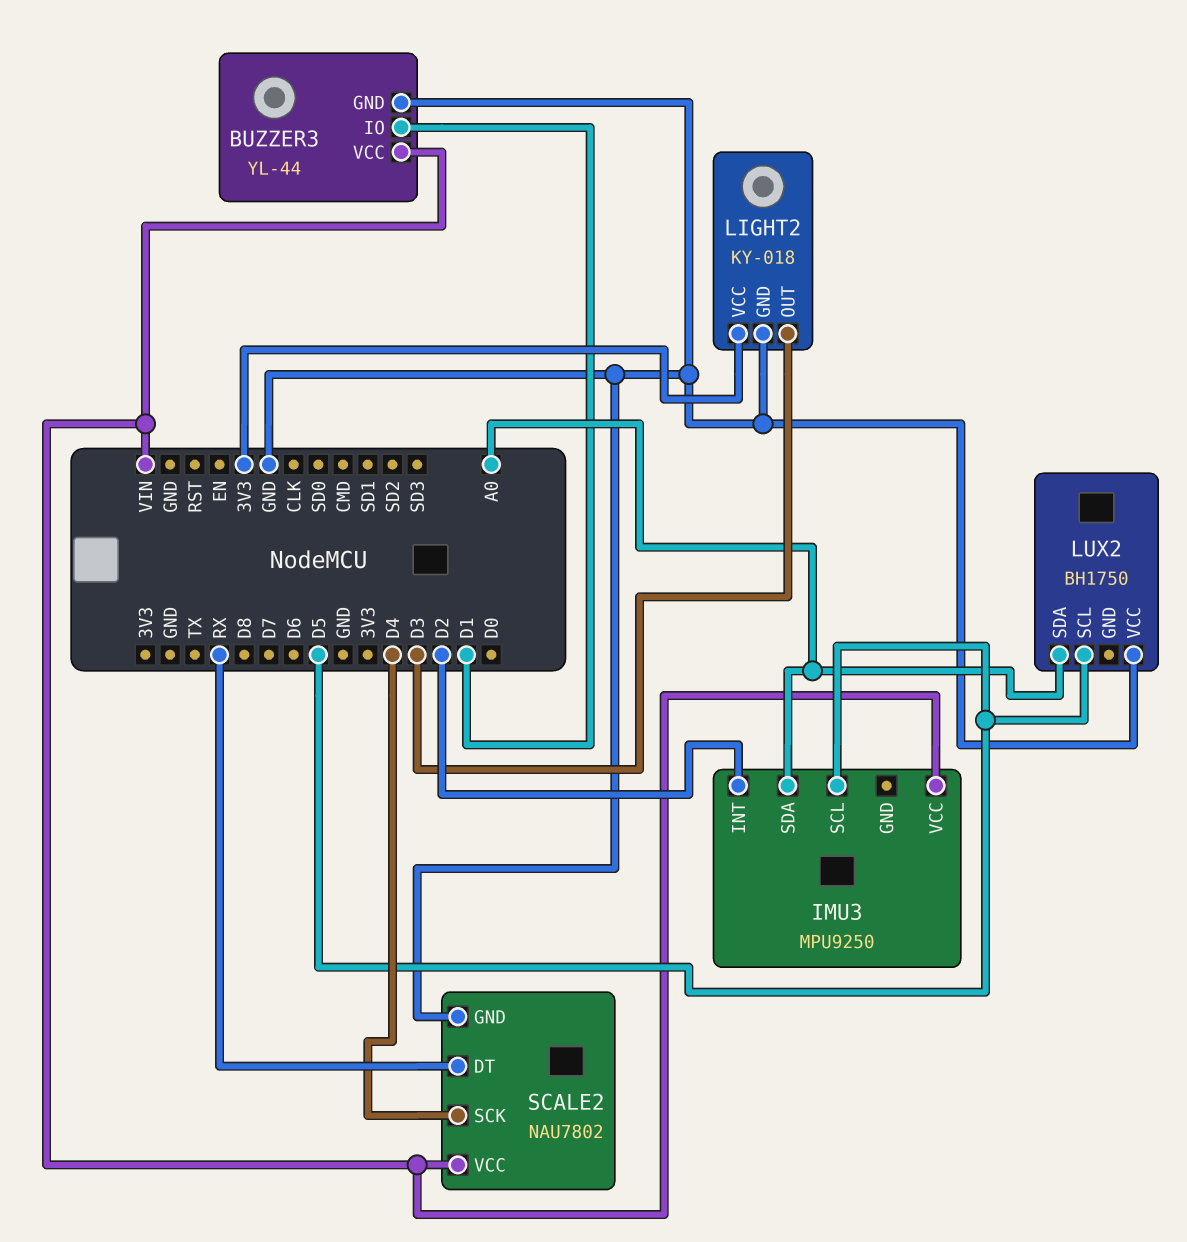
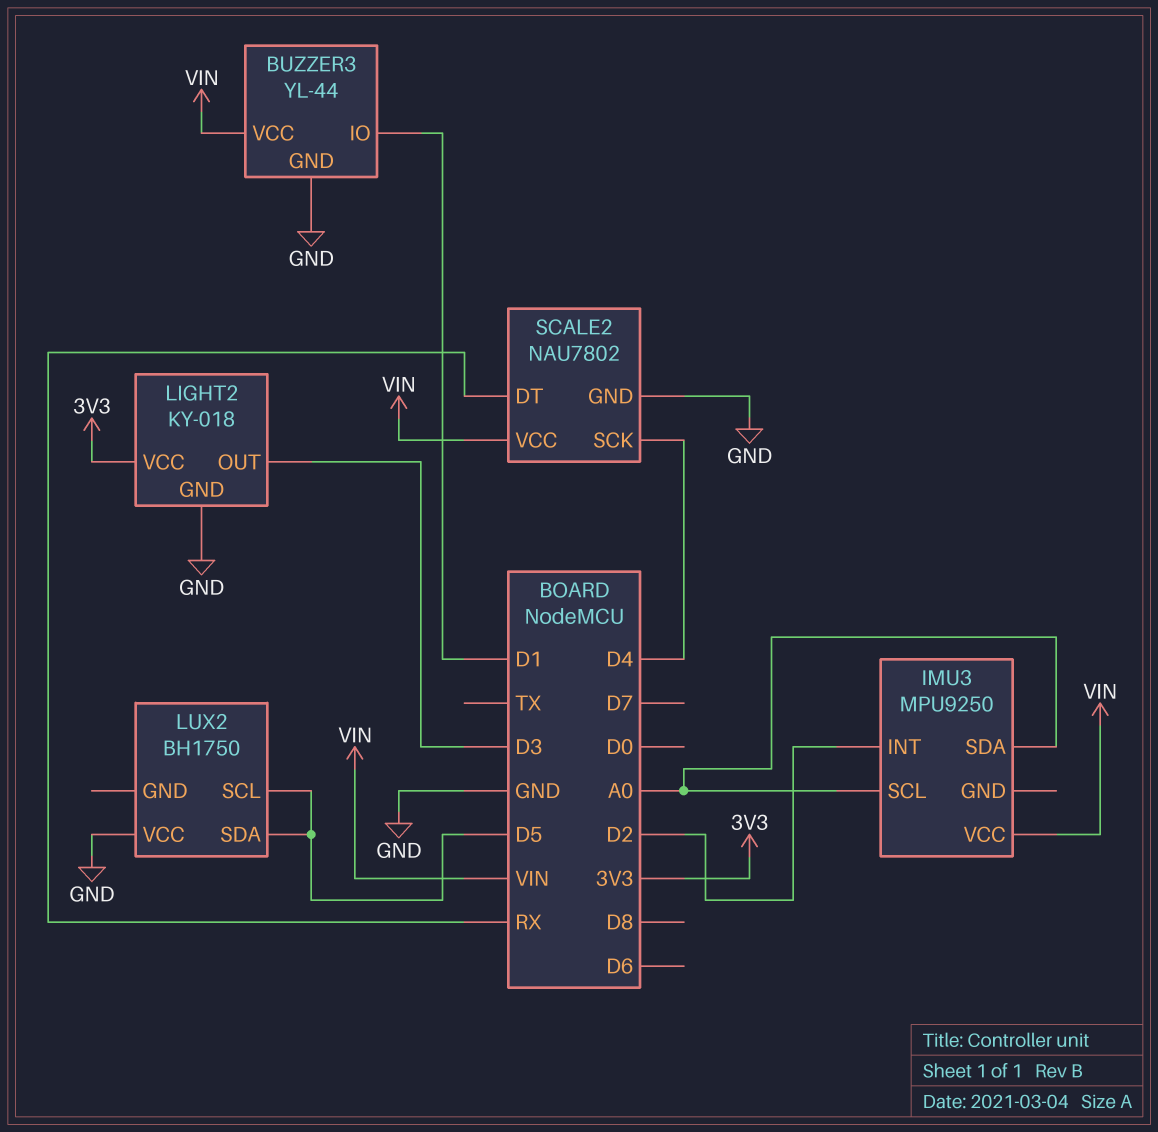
IMU3 pin SCL: D5 -> A0
LUX2 pin SDA: A0 -> D5

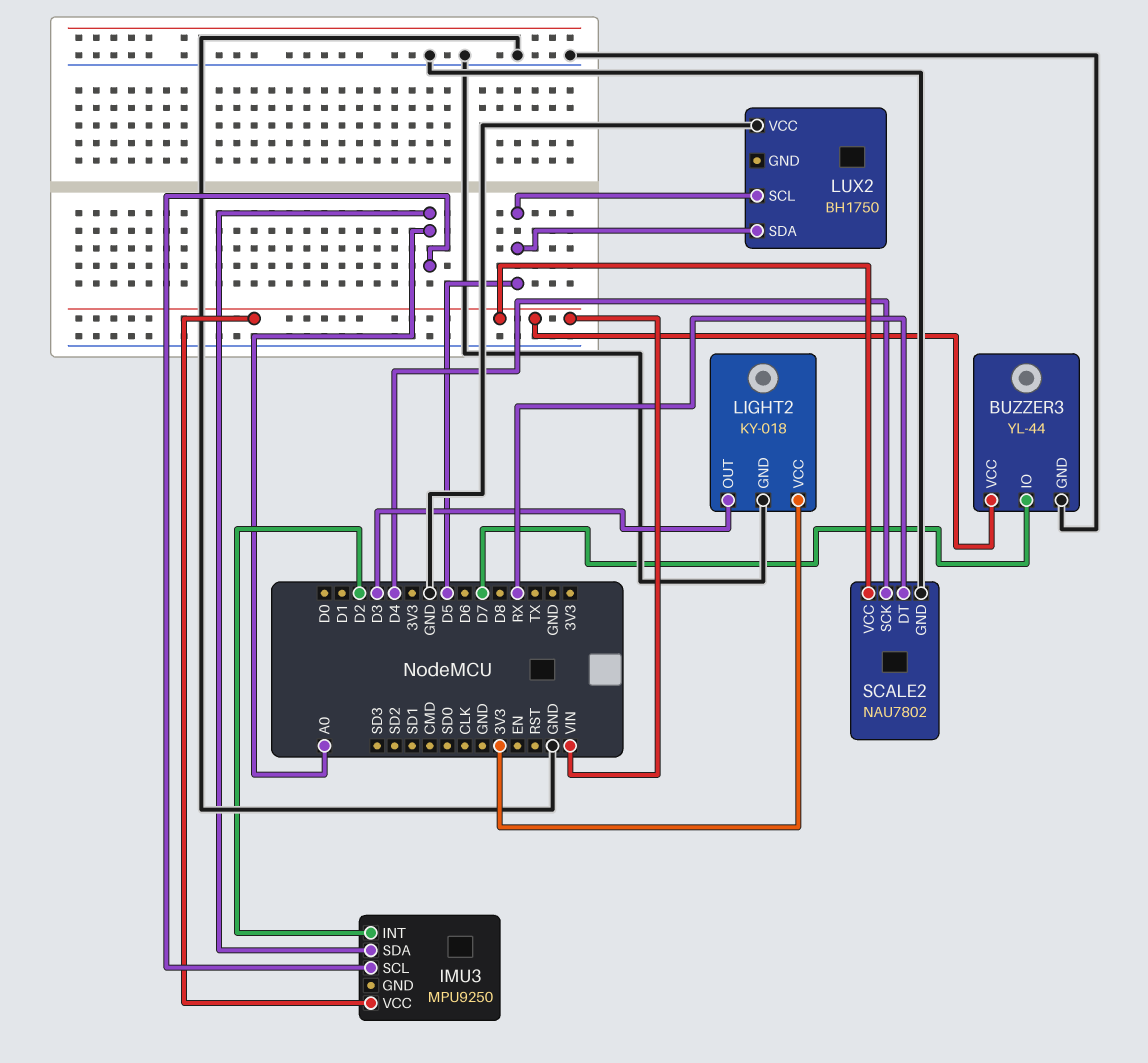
BUZZER3 pin IO: D1 -> D7

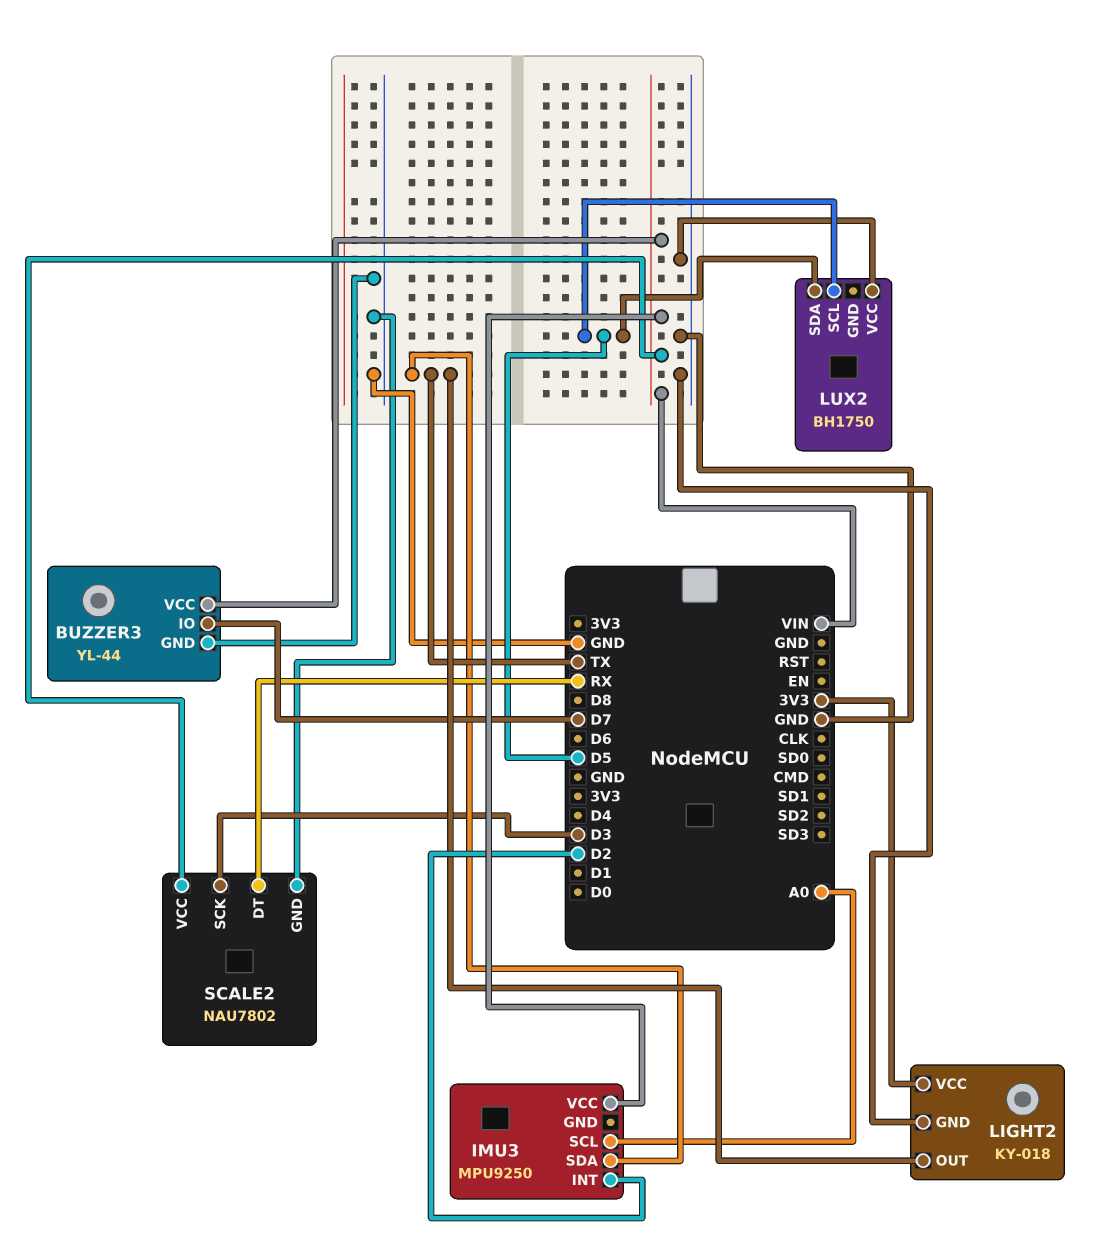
IMU3 pin SDA: A0 -> TX
LIGHT2 pin OUT: D3 -> TX
SCALE2 pin SCK: D4 -> D3

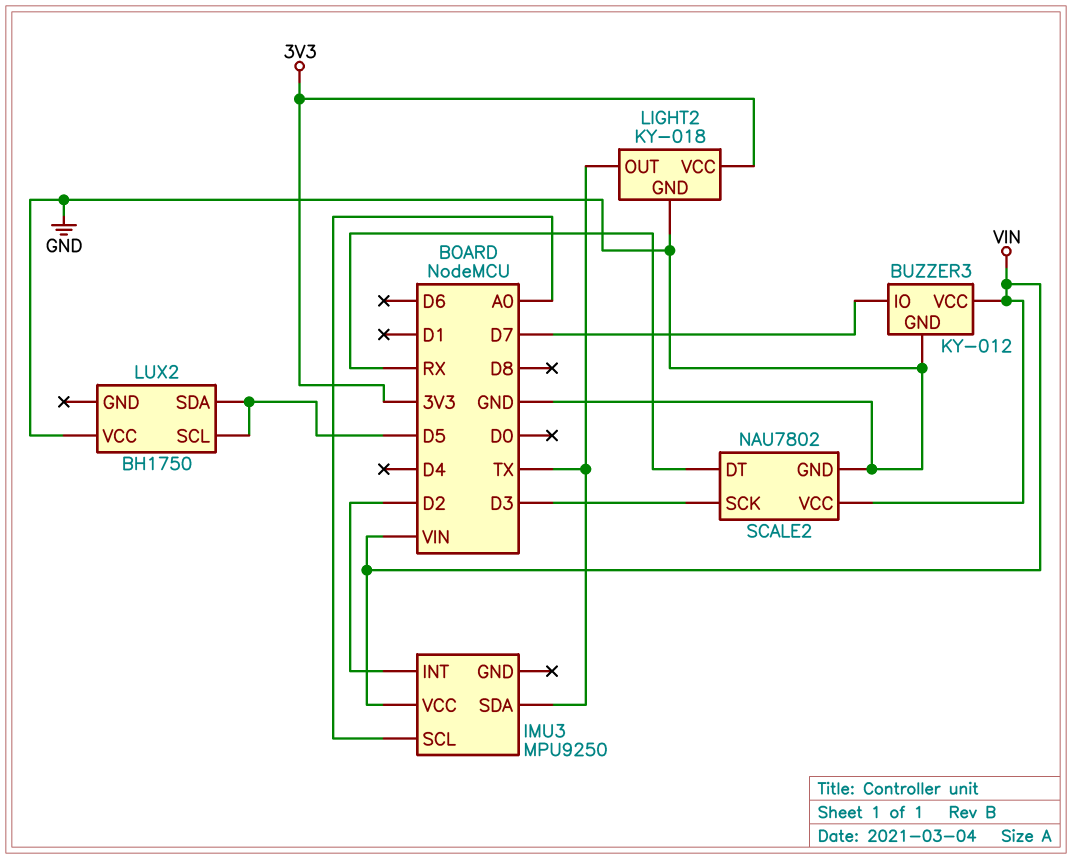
BUZZER3: YL-44 -> KY-012

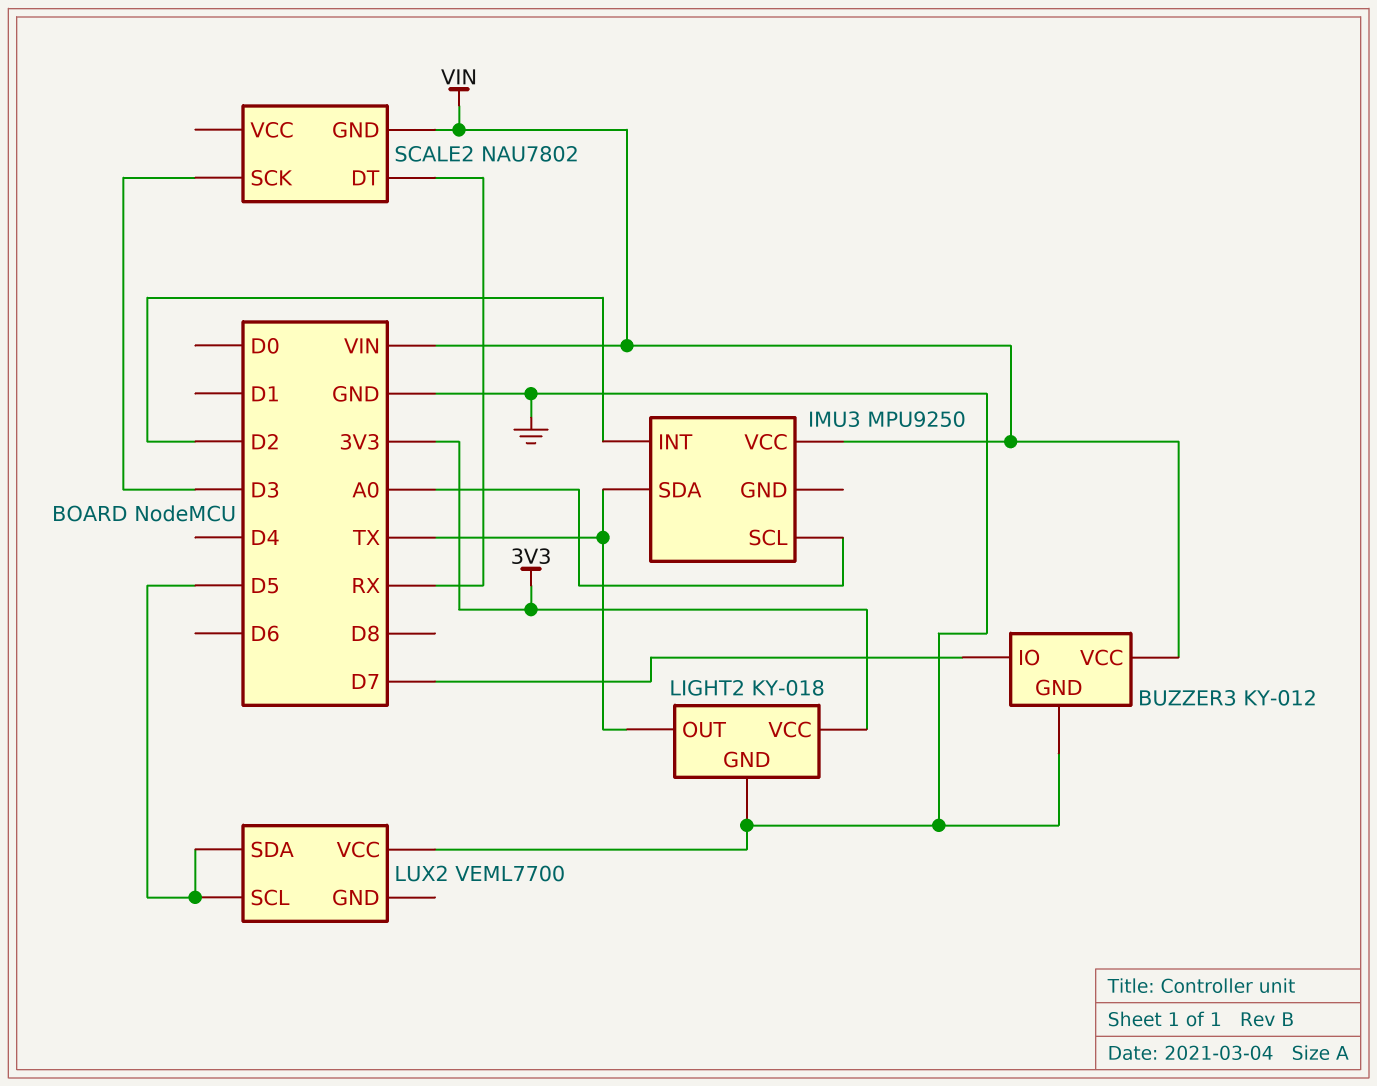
LUX2: BH1750 -> VEML7700
SCALE2 pin GND: GND -> VIN
SCALE2 pin VCC: VIN -> none

